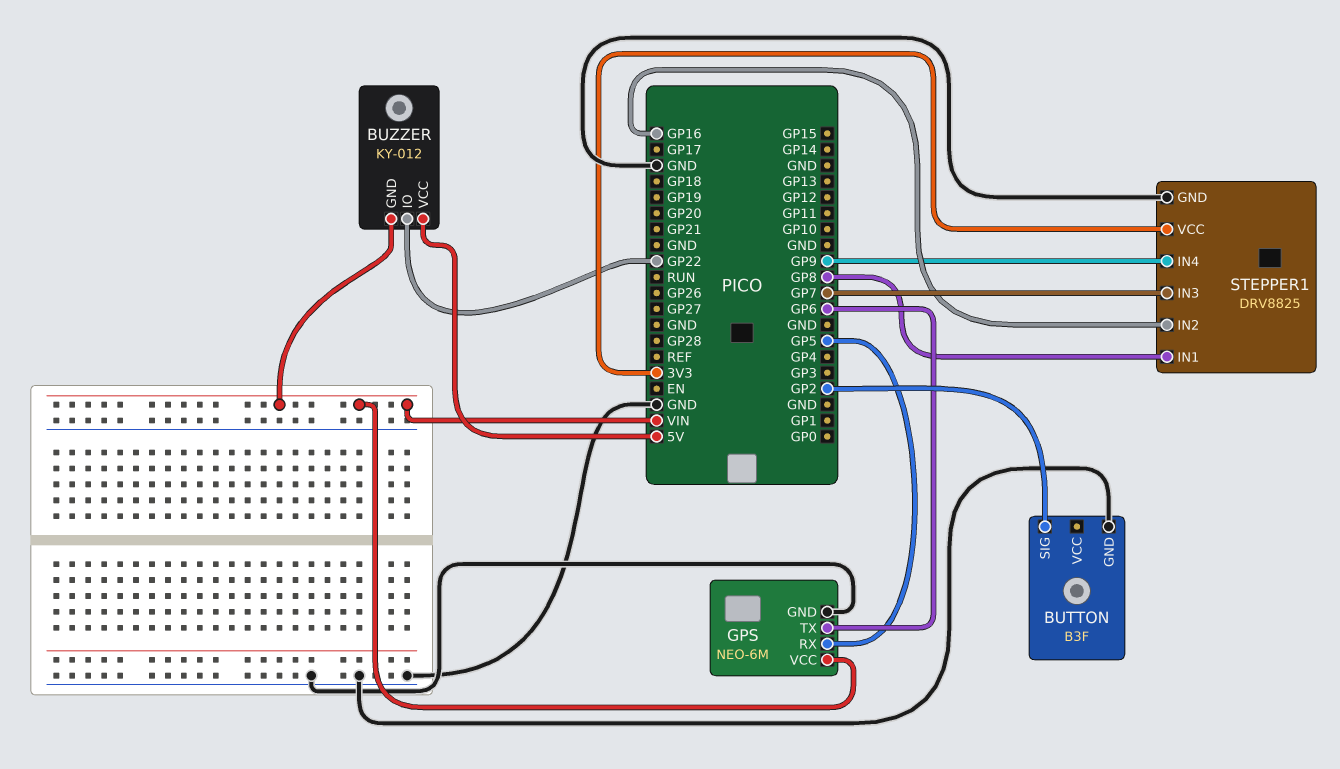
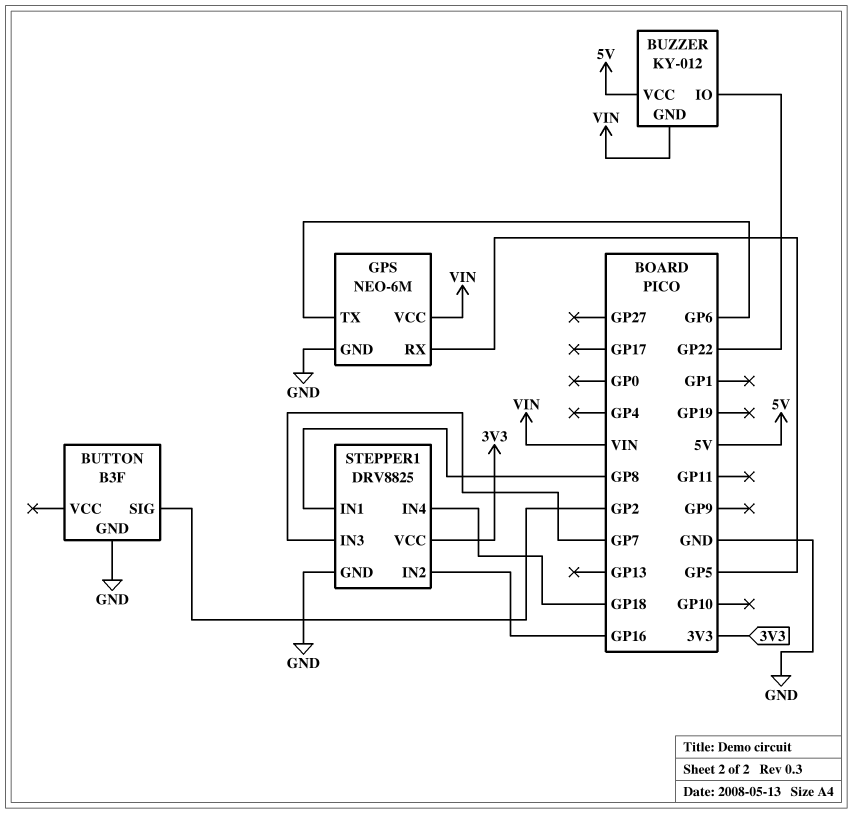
STEPPER1 pin IN4: GP9 -> GP18

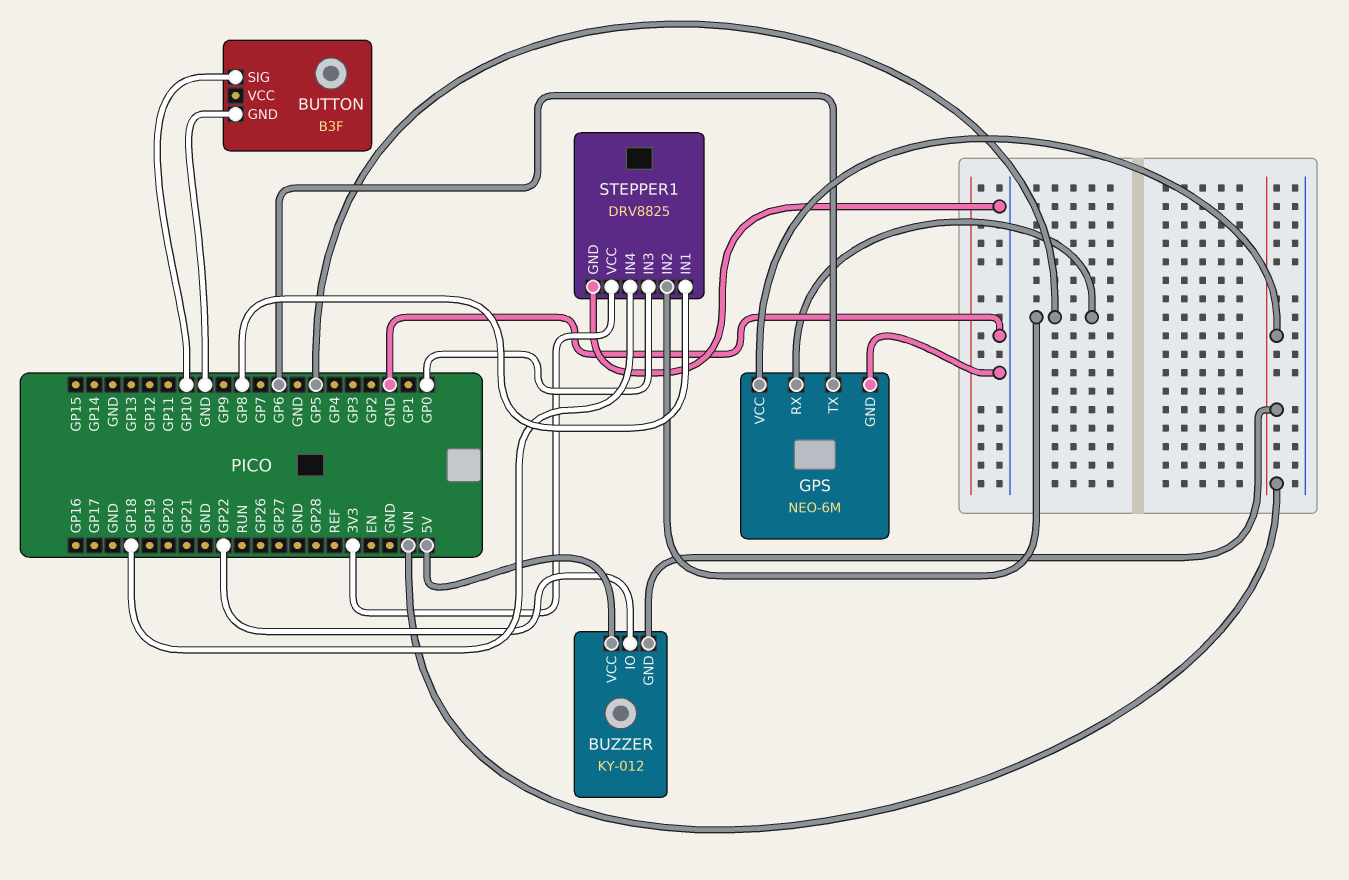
BUTTON pin SIG: GP2 -> GP10
STEPPER1 pin IN2: GP16 -> GP5
STEPPER1 pin IN3: GP7 -> GP0

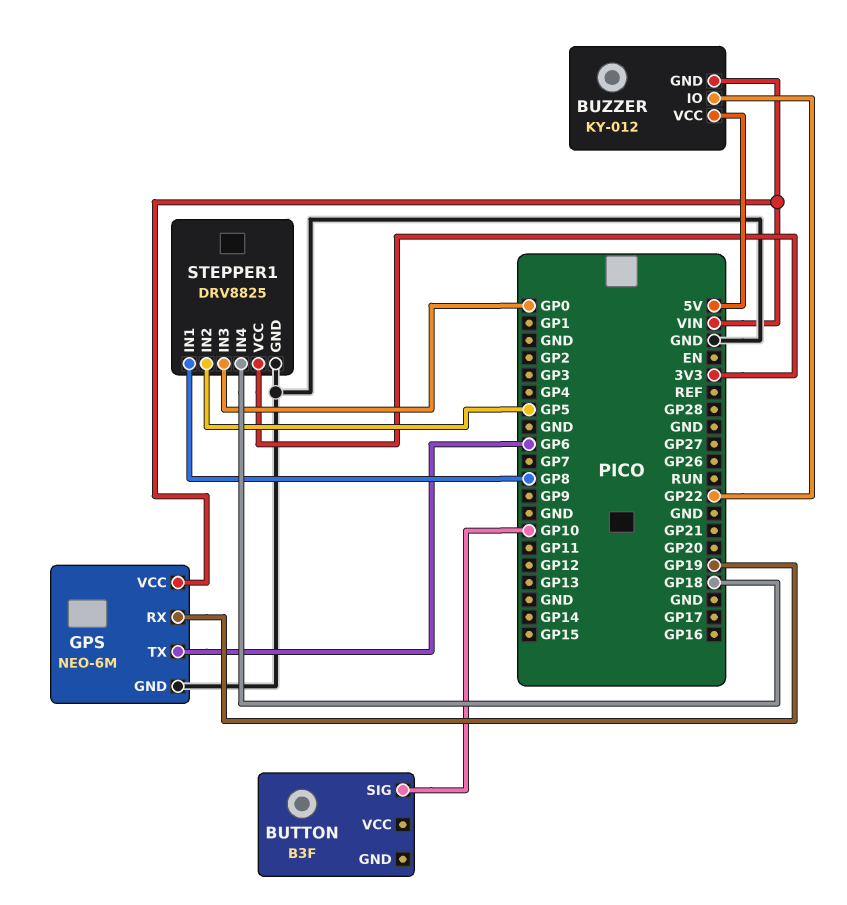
BUTTON pin GND: GND -> none
GPS pin RX: GP5 -> GP19

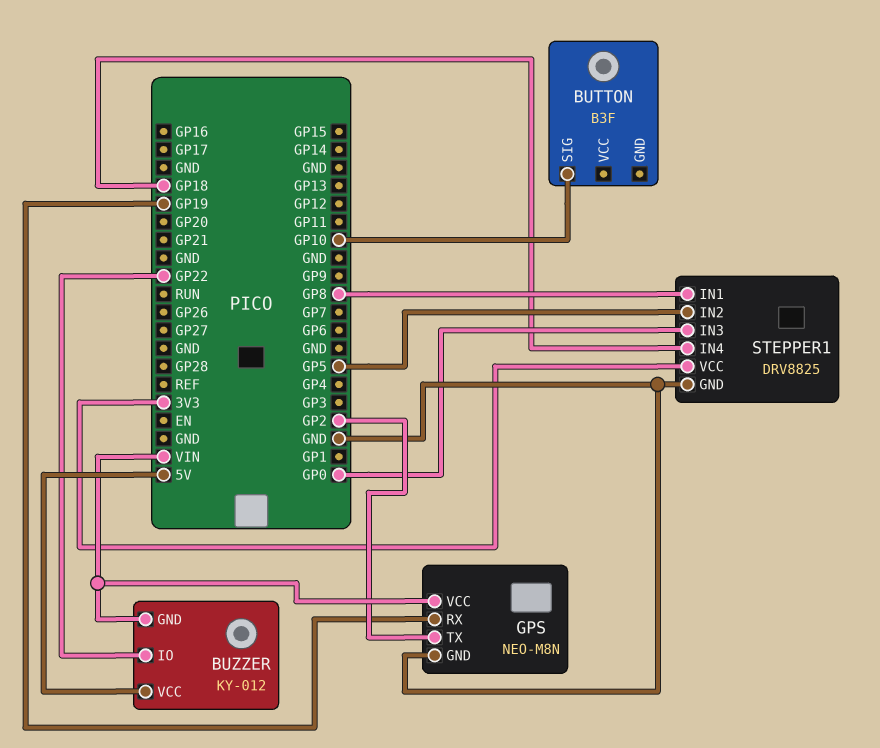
GPS: NEO-6M -> NEO-M8N
GPS pin TX: GP6 -> GP2

